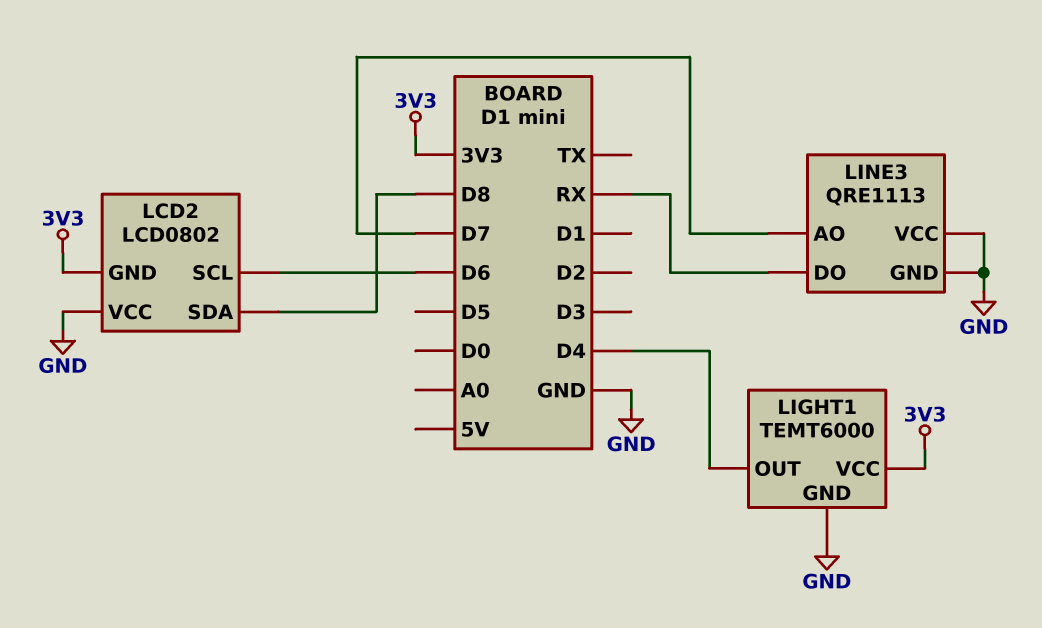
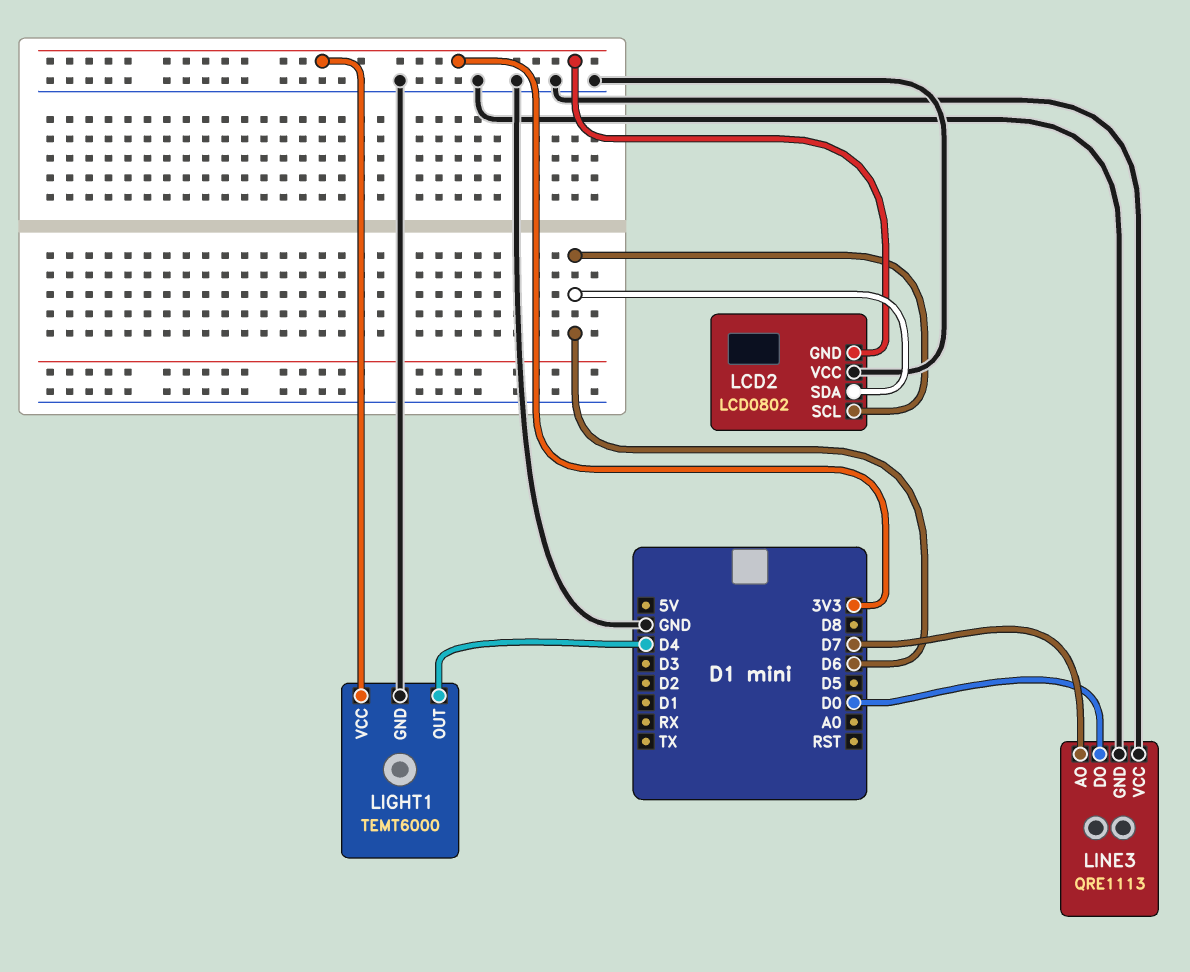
LCD2 pin SDA: D8 -> D6
LINE3 pin DO: RX -> D0

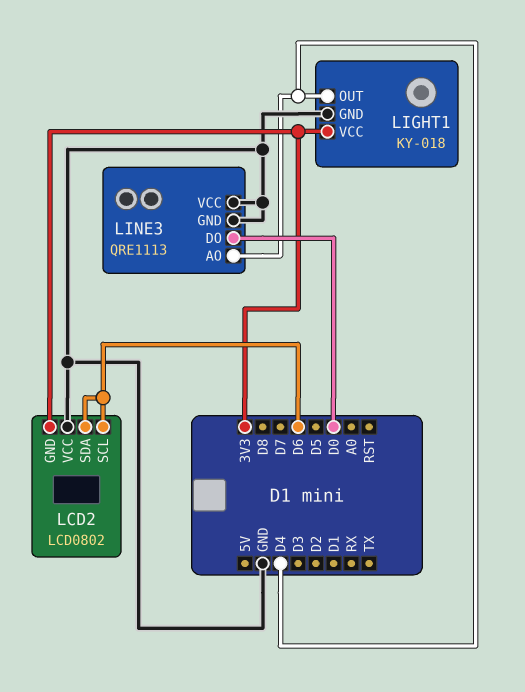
LIGHT1: TEMT6000 -> KY-018
LINE3 pin AO: D7 -> D4

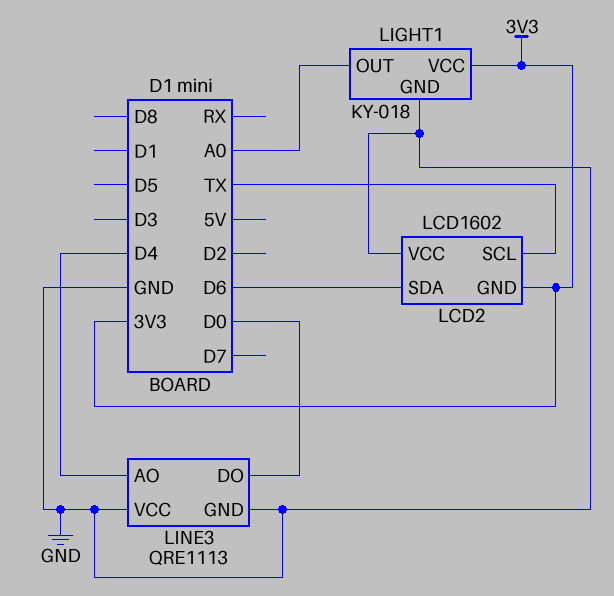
LCD2: LCD0802 -> LCD1602
LCD2 pin SCL: D6 -> TX
LIGHT1 pin OUT: D4 -> A0

